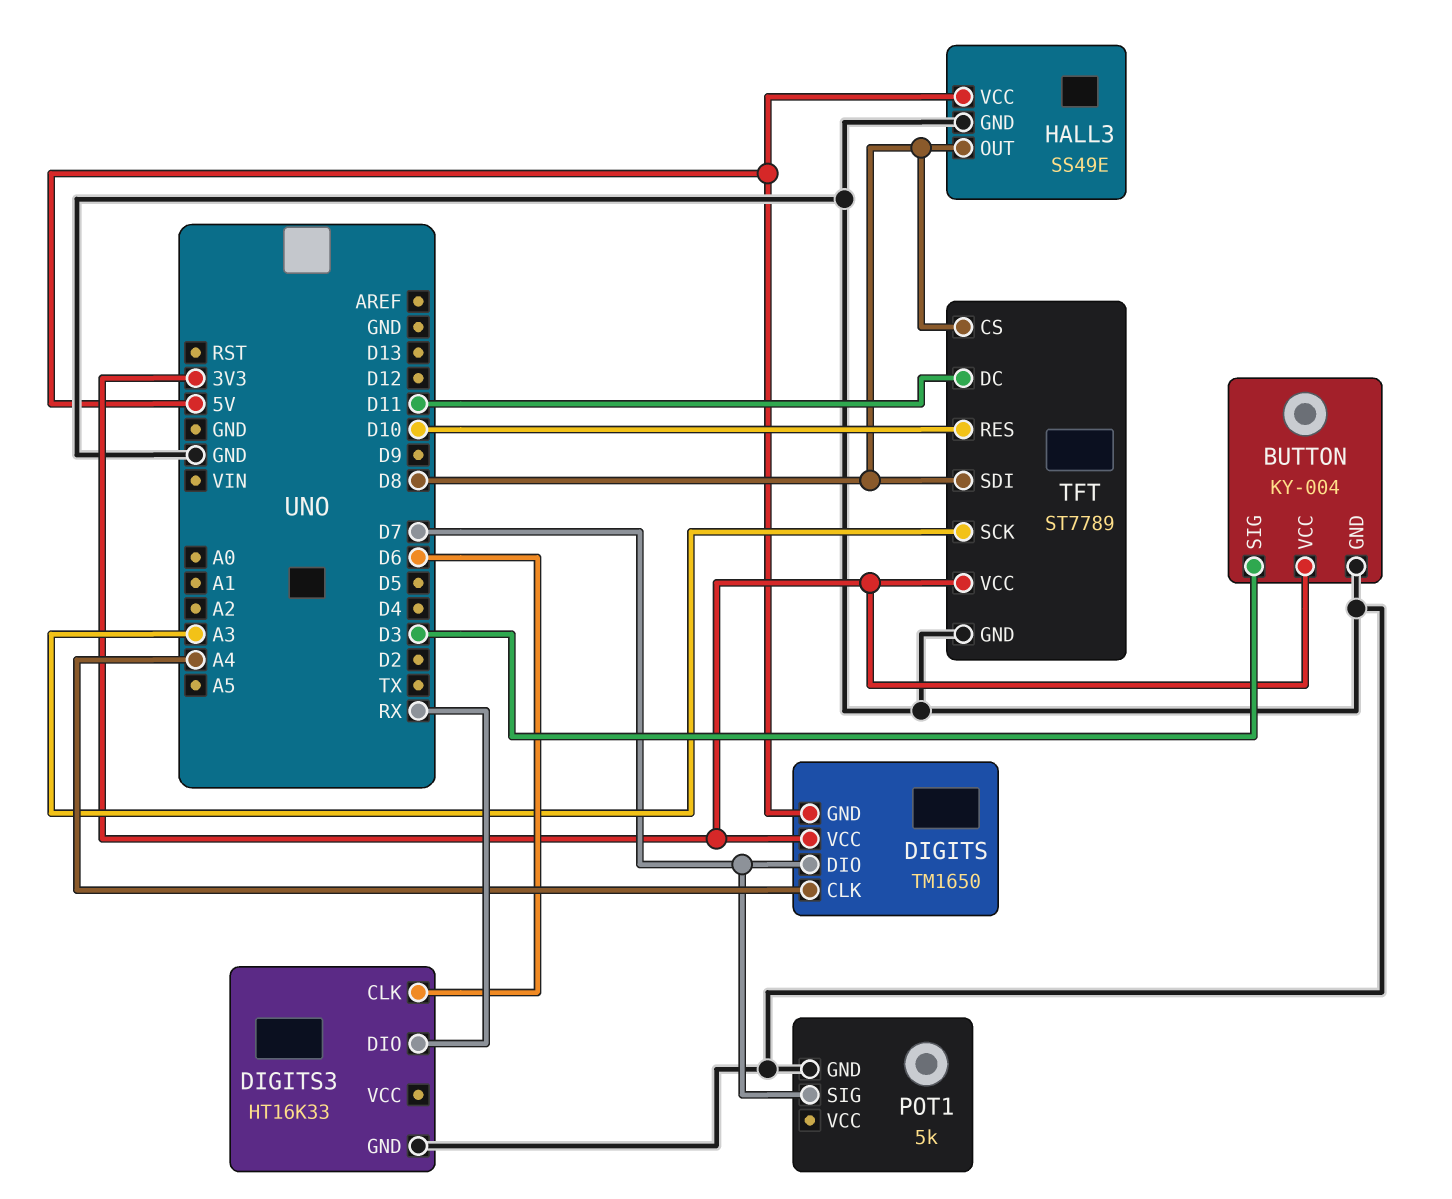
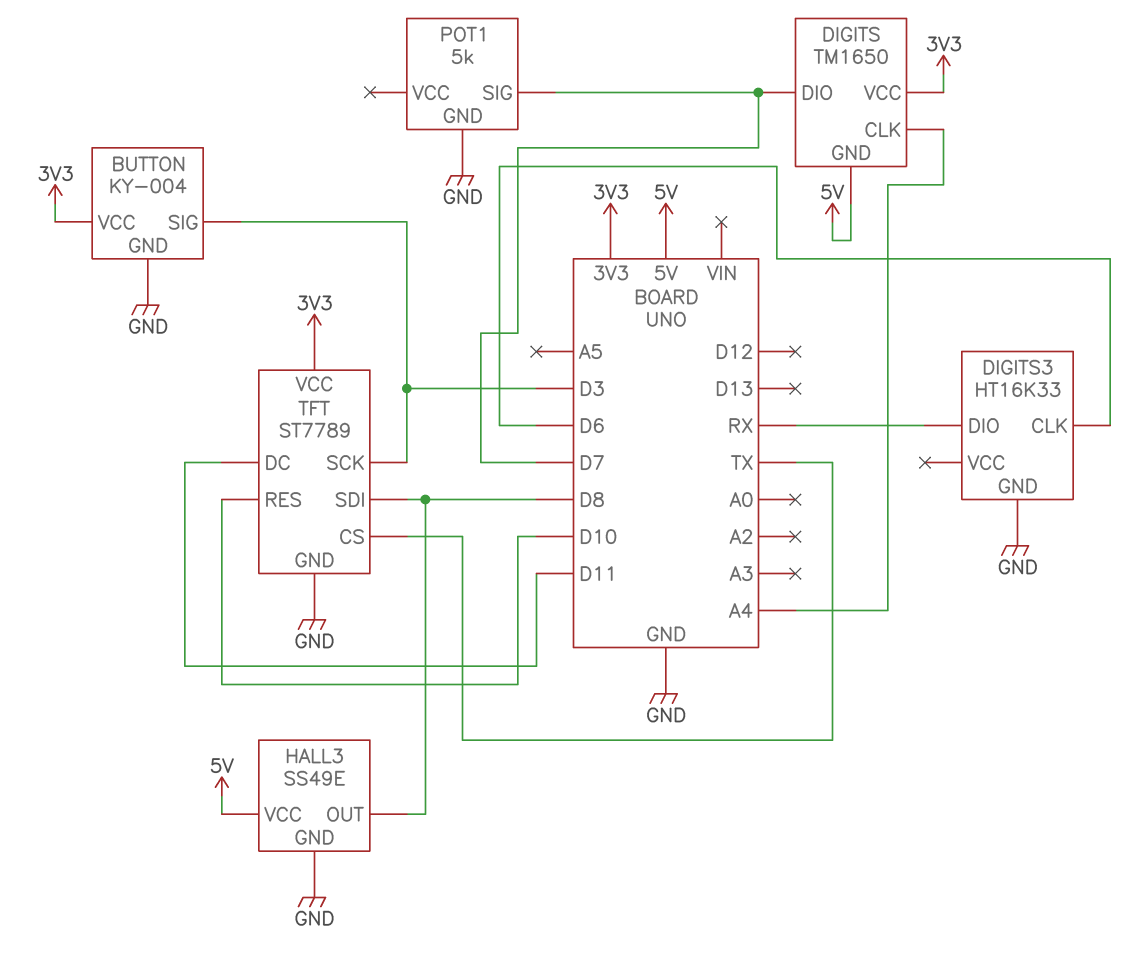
TFT pin CS: D8 -> TX
TFT pin SCK: A3 -> D3

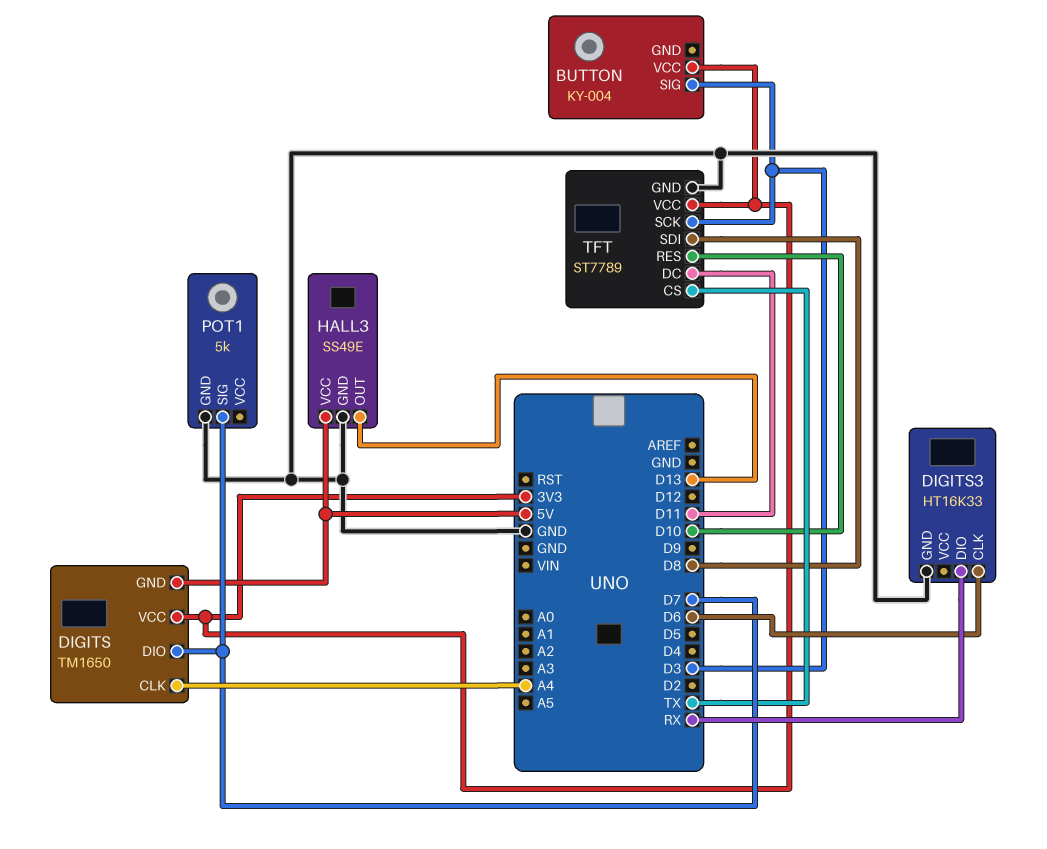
BUTTON pin GND: GND -> none
HALL3 pin OUT: D8 -> D13

